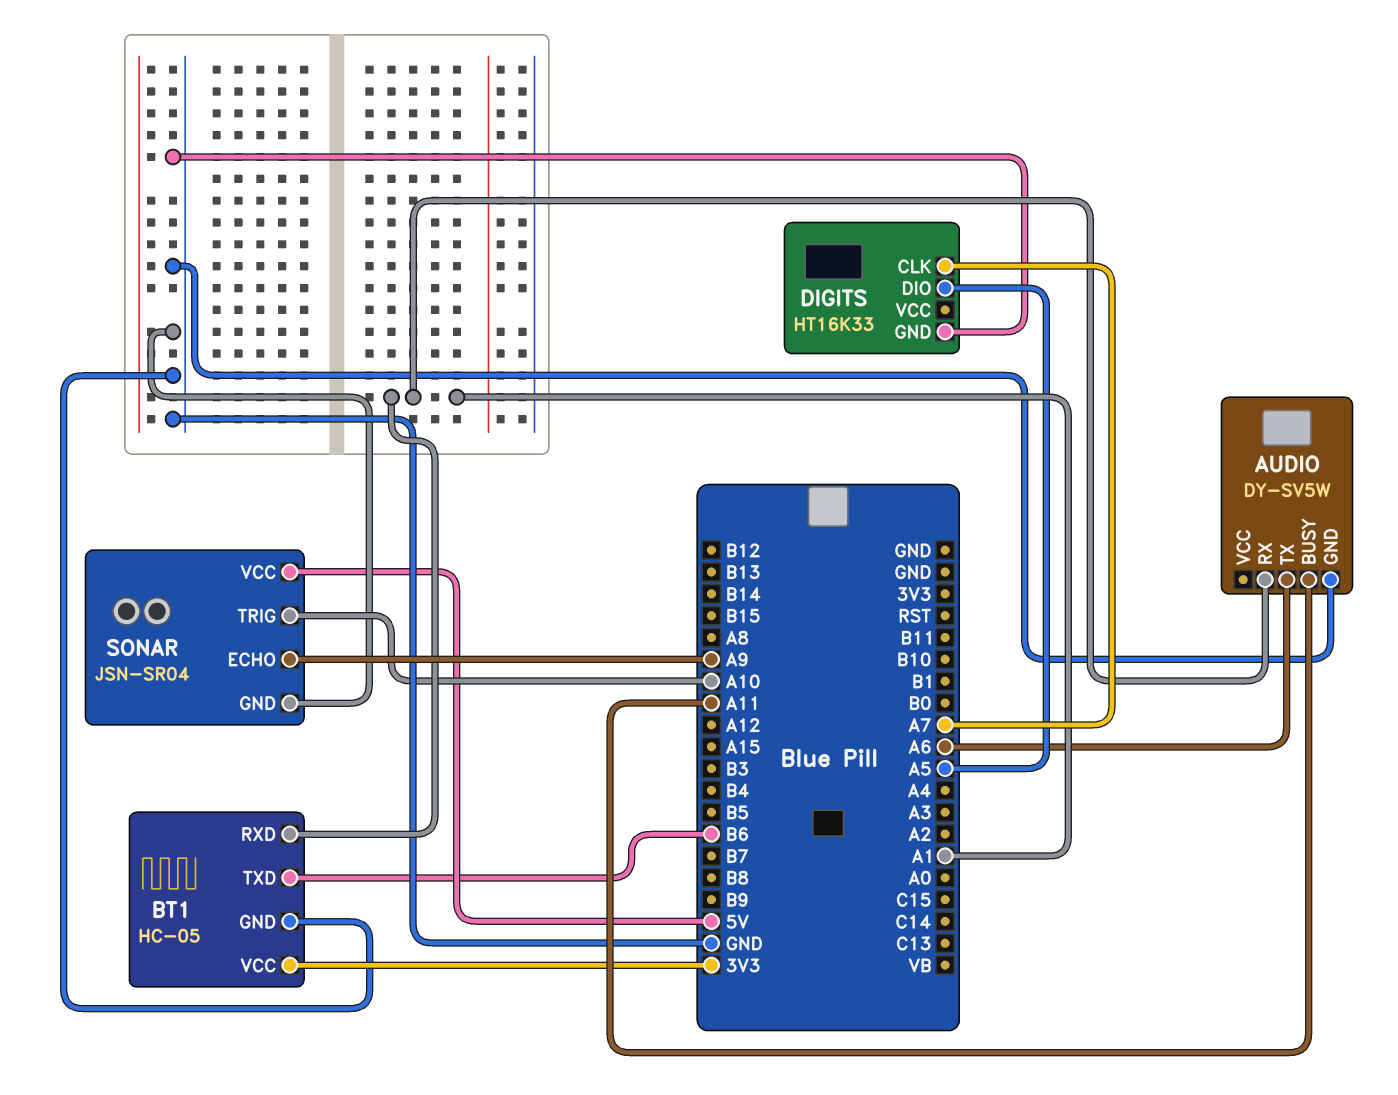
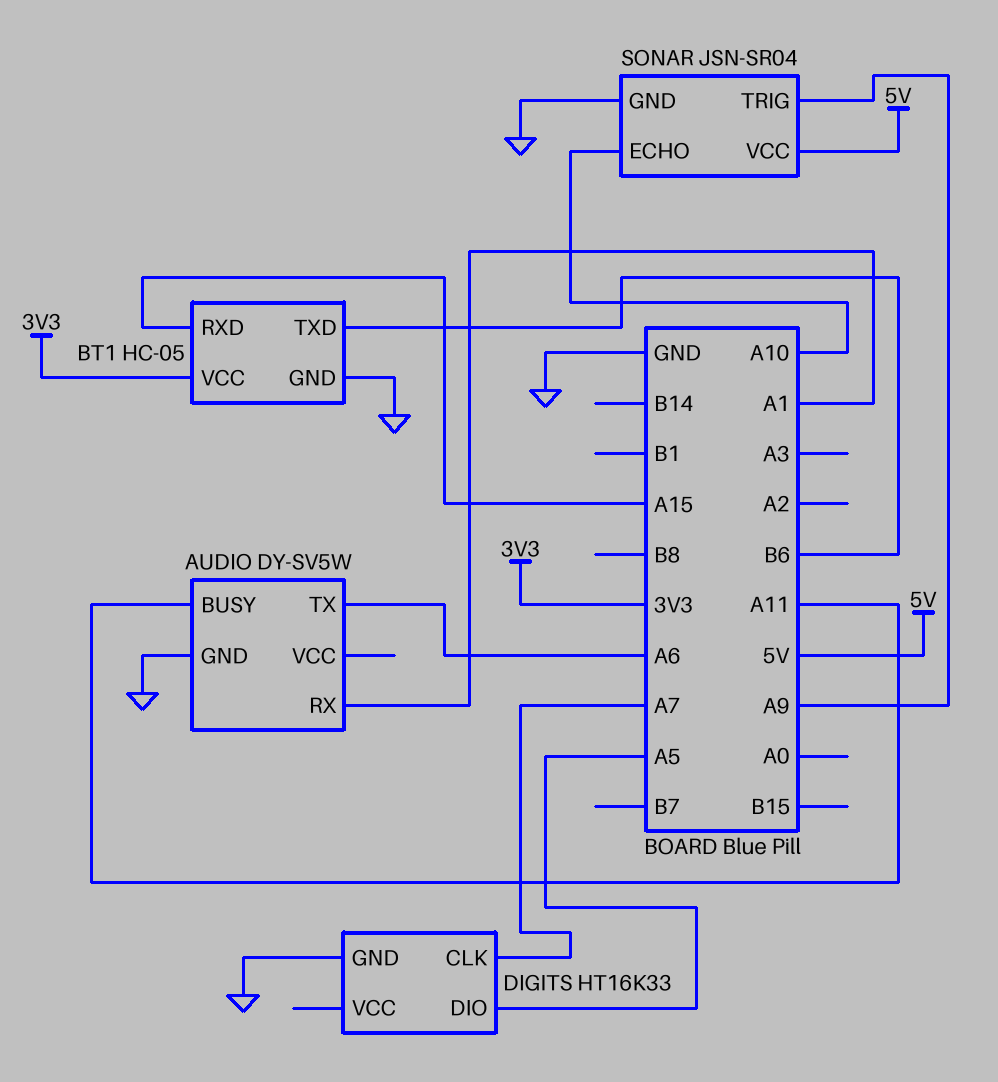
BT1 pin RXD: A1 -> A15
SONAR pin ECHO: A9 -> A10
SONAR pin TRIG: A10 -> A9

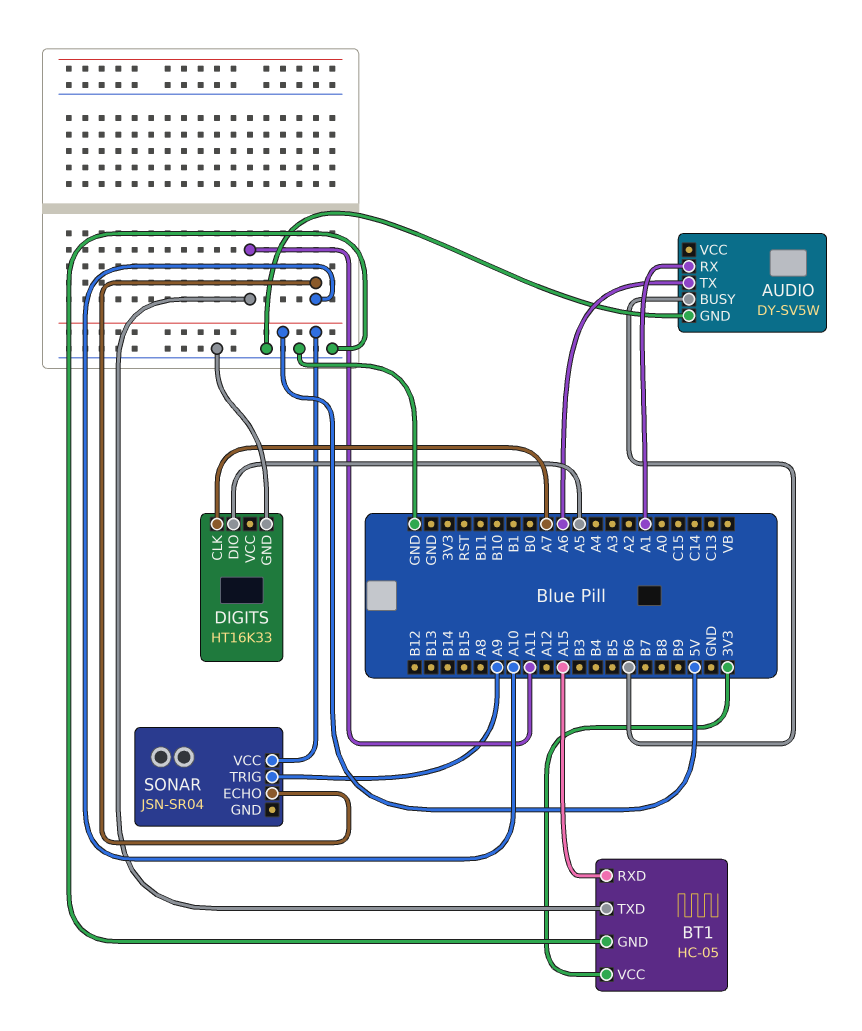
AUDIO pin BUSY: A11 -> B6
BT1 pin TXD: B6 -> A11
SONAR pin GND: GND -> none

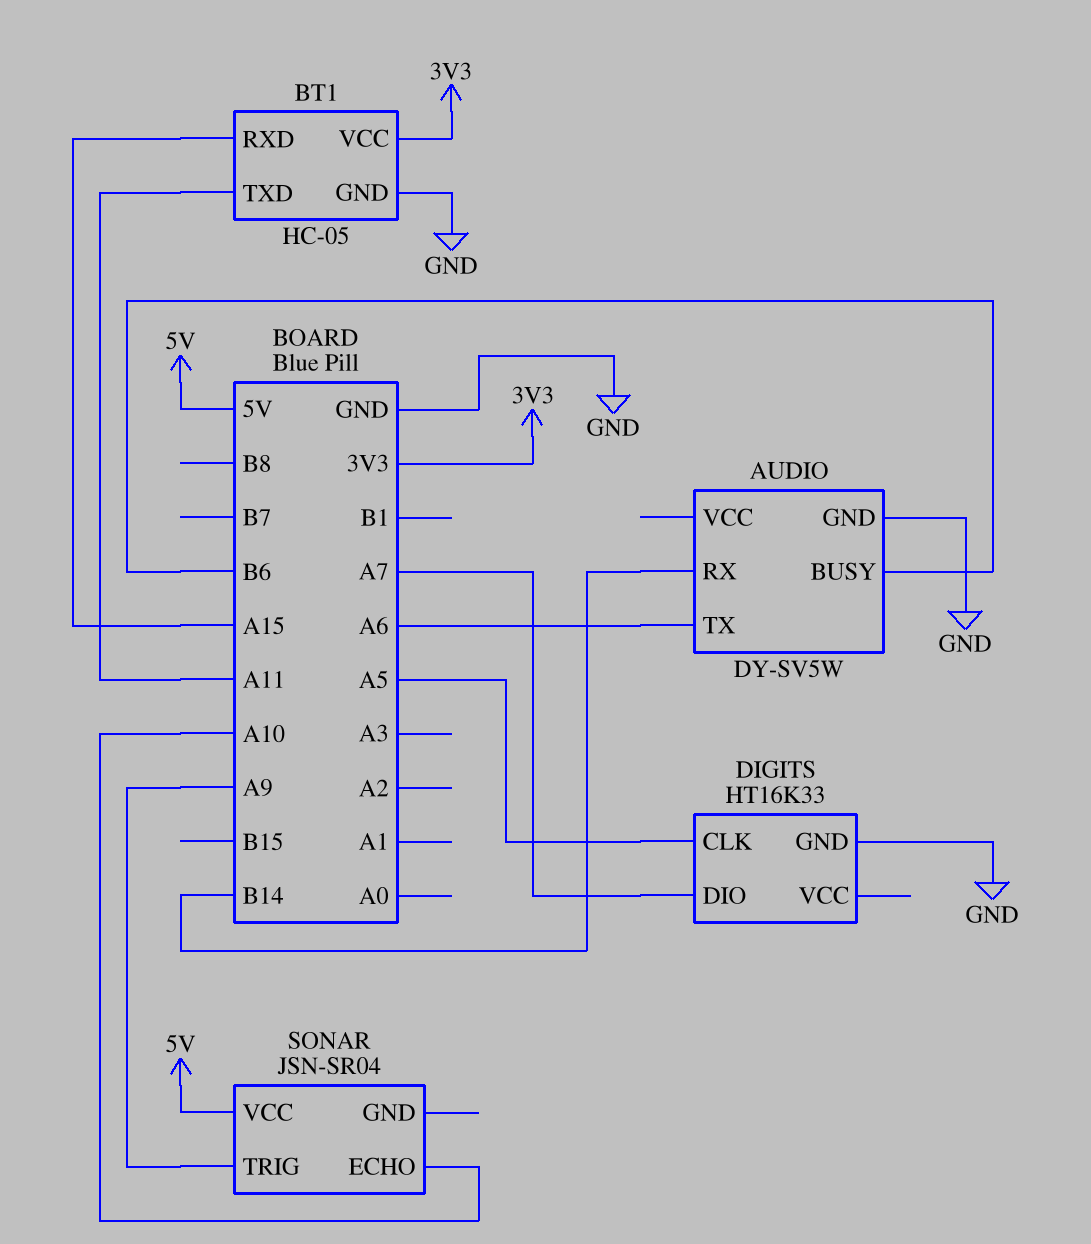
AUDIO pin RX: A1 -> B14
DIGITS pin CLK: A7 -> A5
DIGITS pin DIO: A5 -> A7

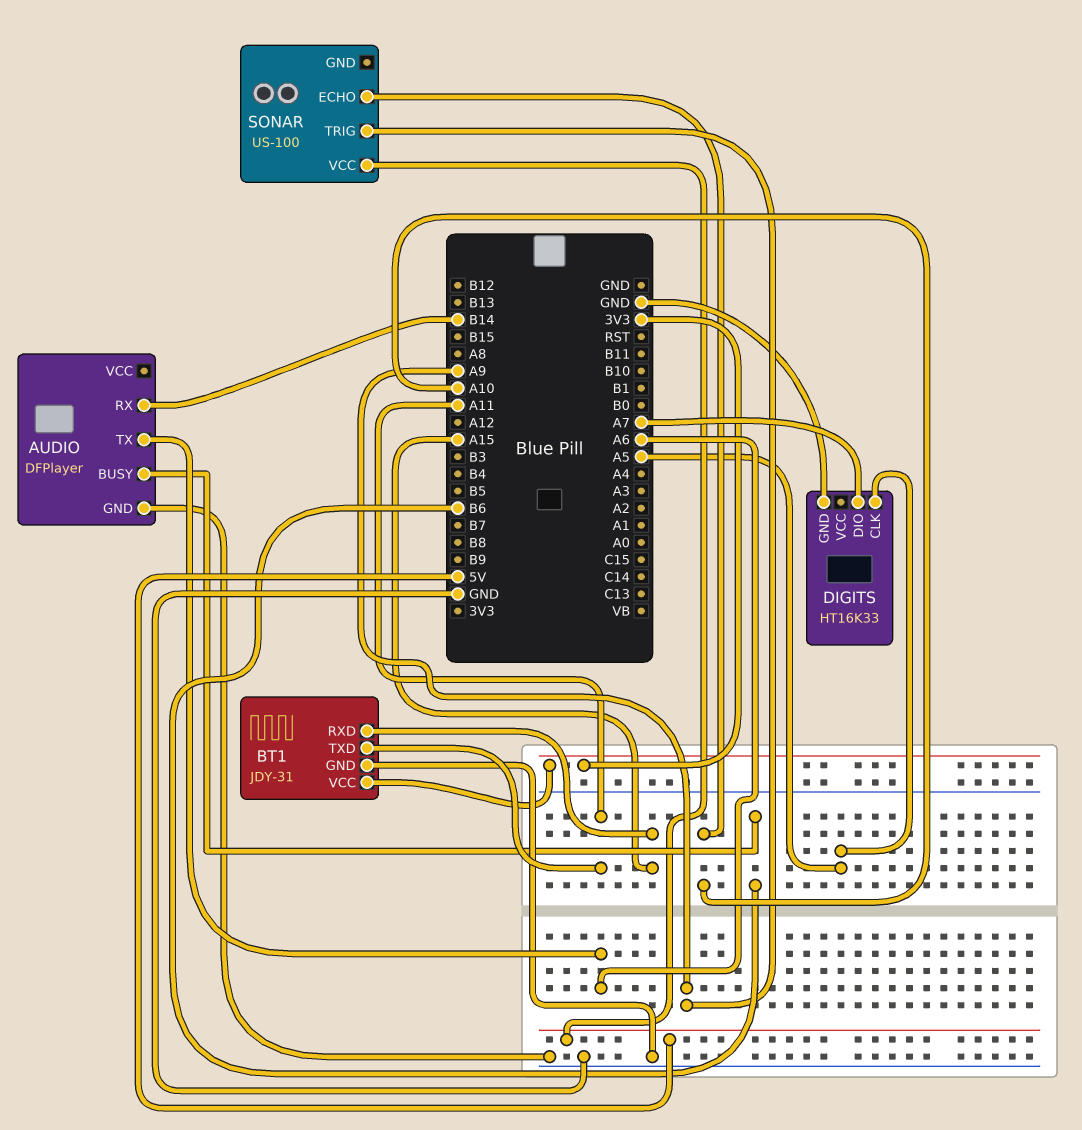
AUDIO: DY-SV5W -> DFPlayer
BT1: HC-05 -> JDY-31
SONAR: JSN-SR04 -> US-100

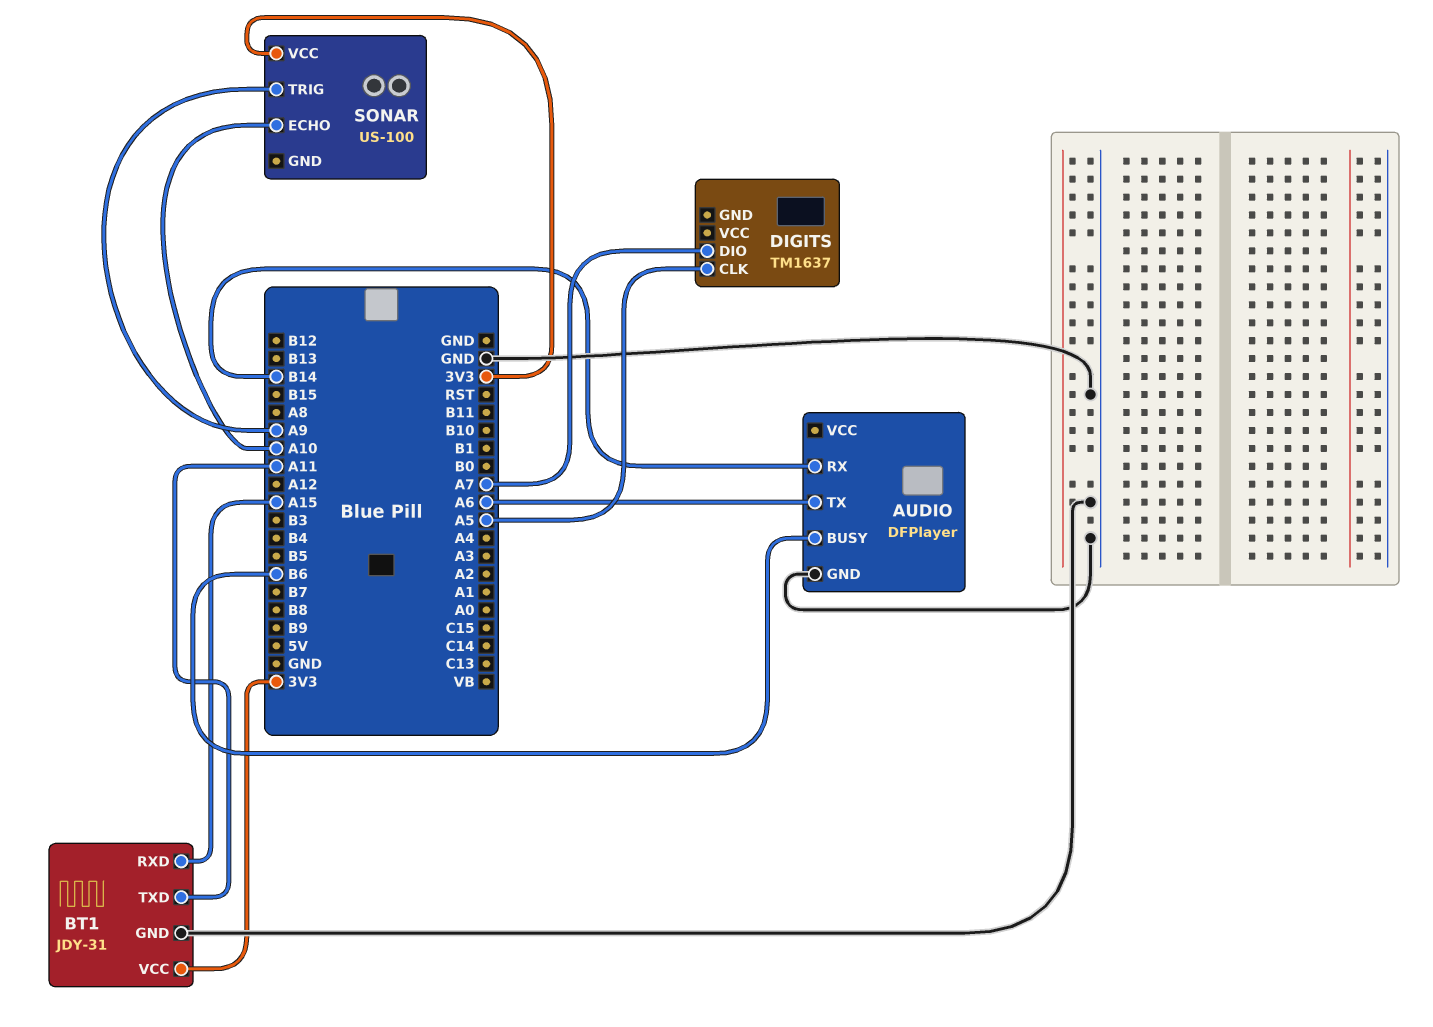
DIGITS: HT16K33 -> TM1637
DIGITS pin GND: GND -> none
SONAR pin VCC: 5V -> 3V3

